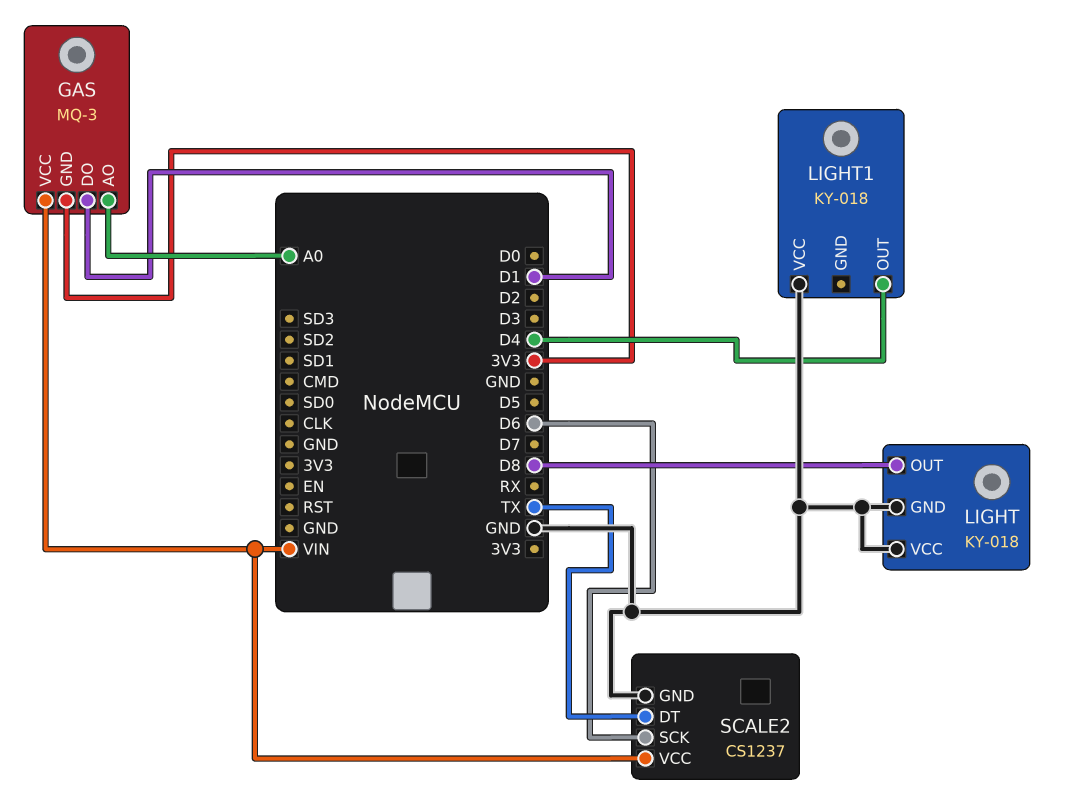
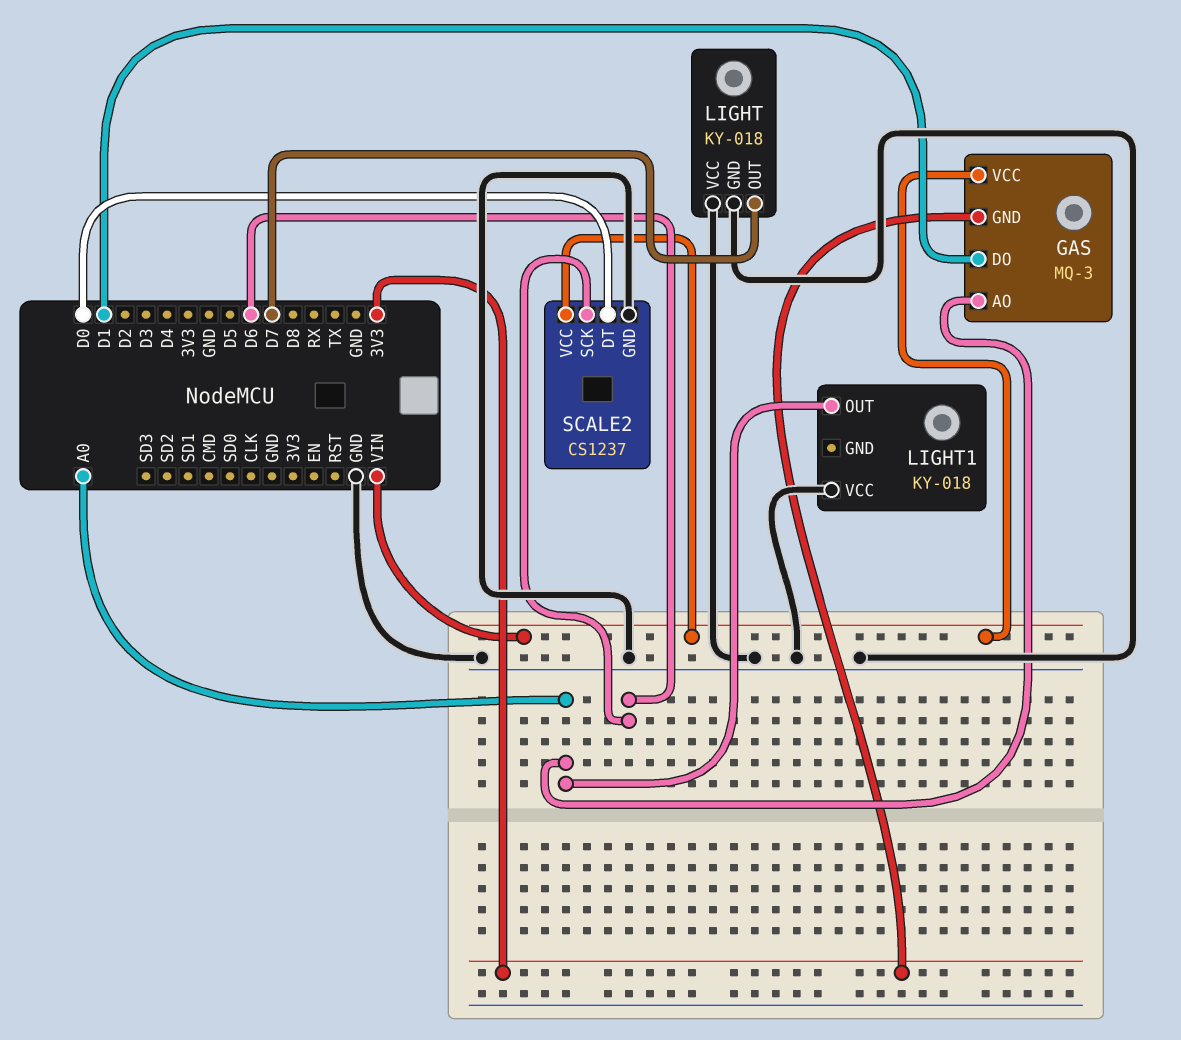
LIGHT pin OUT: D8 -> D7
LIGHT1 pin OUT: D4 -> A0
SCALE2 pin DT: TX -> D0

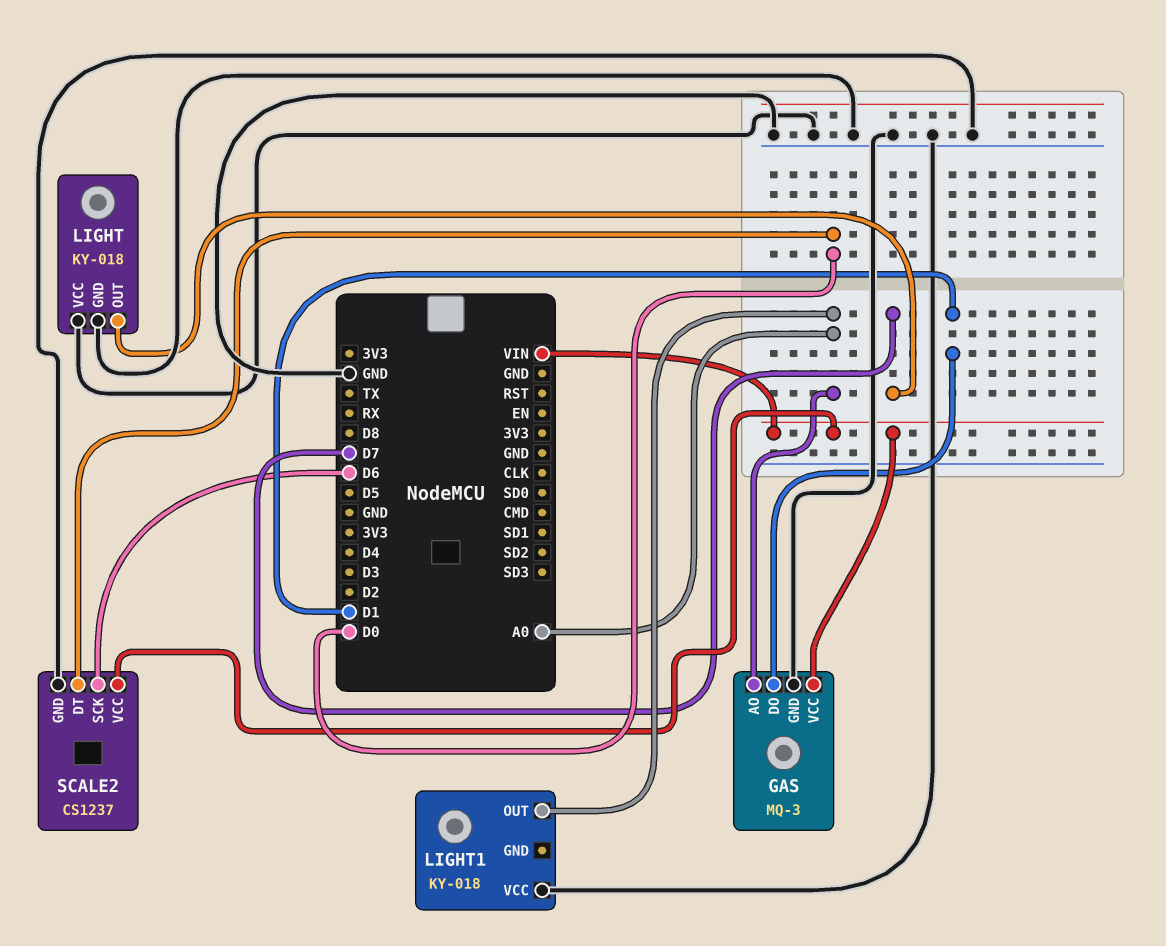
GAS pin GND: 3V3 -> GND

